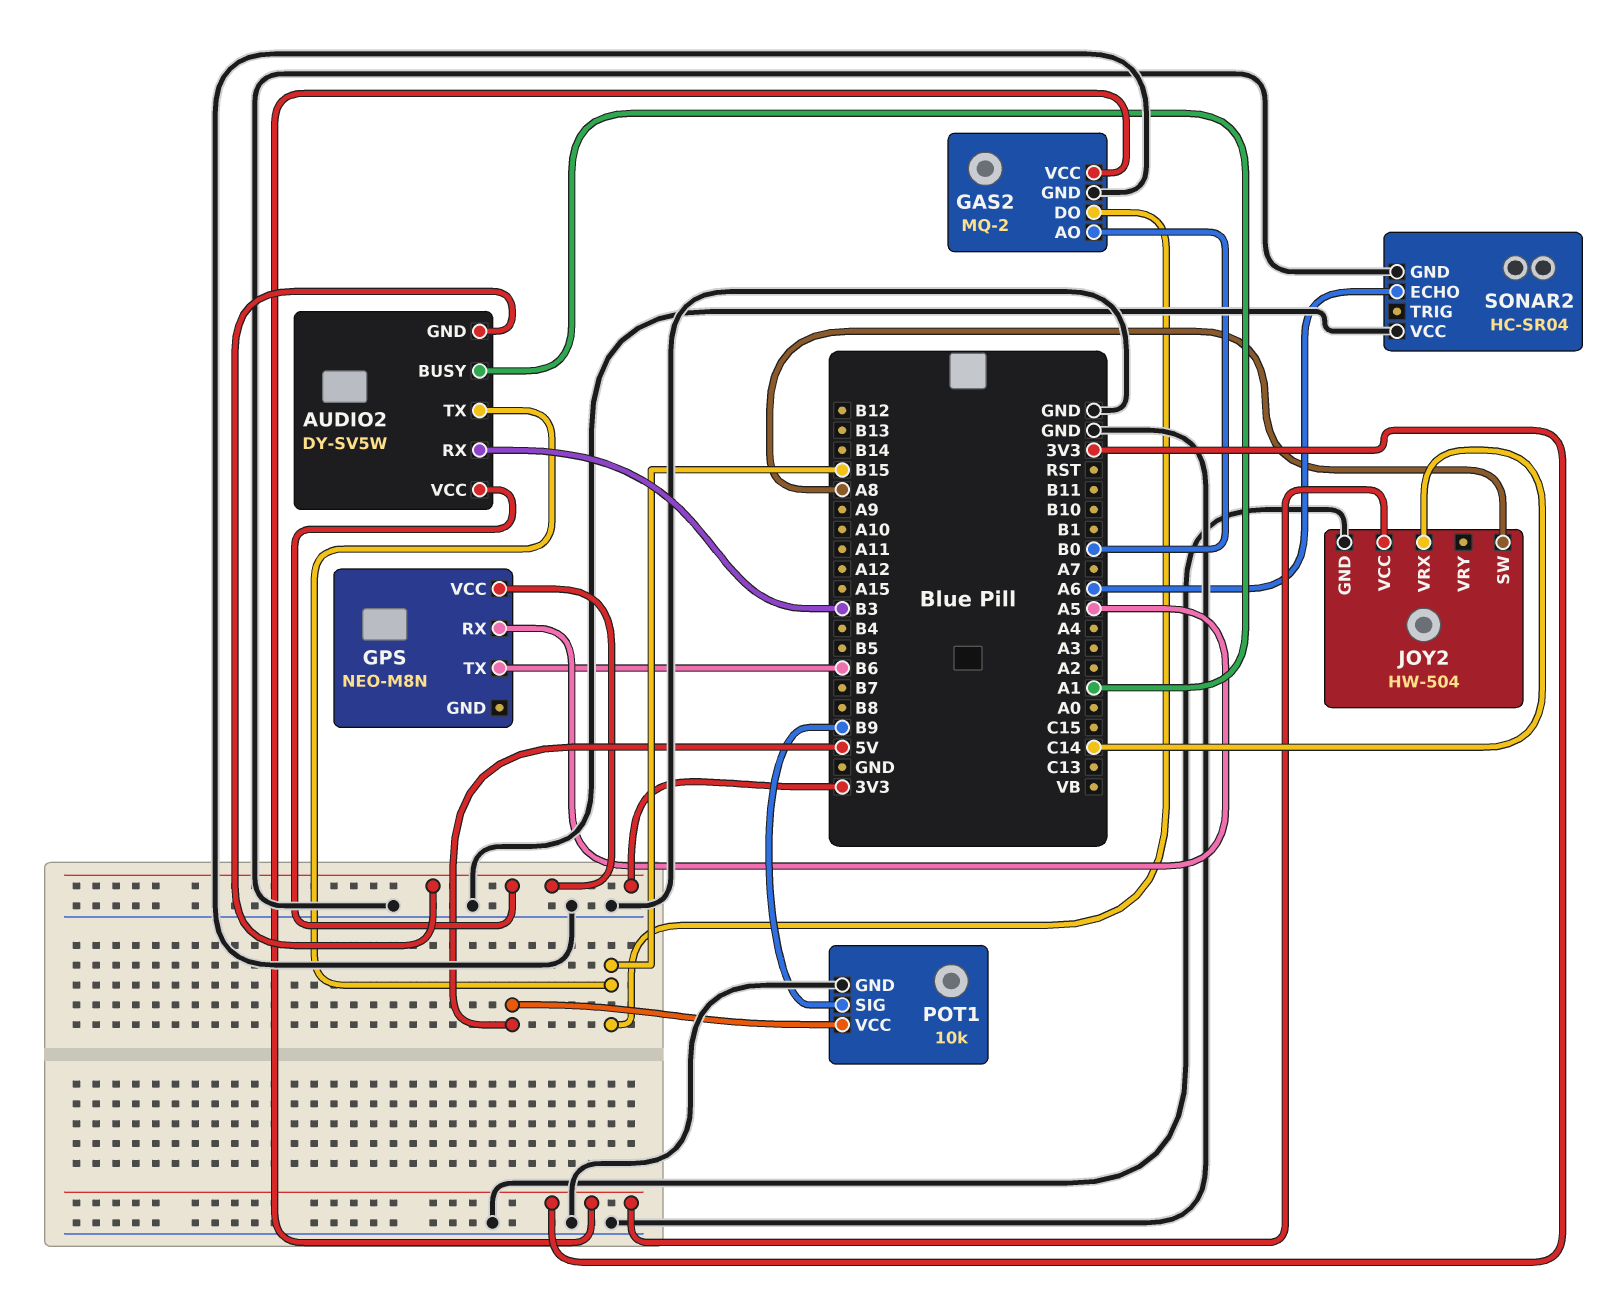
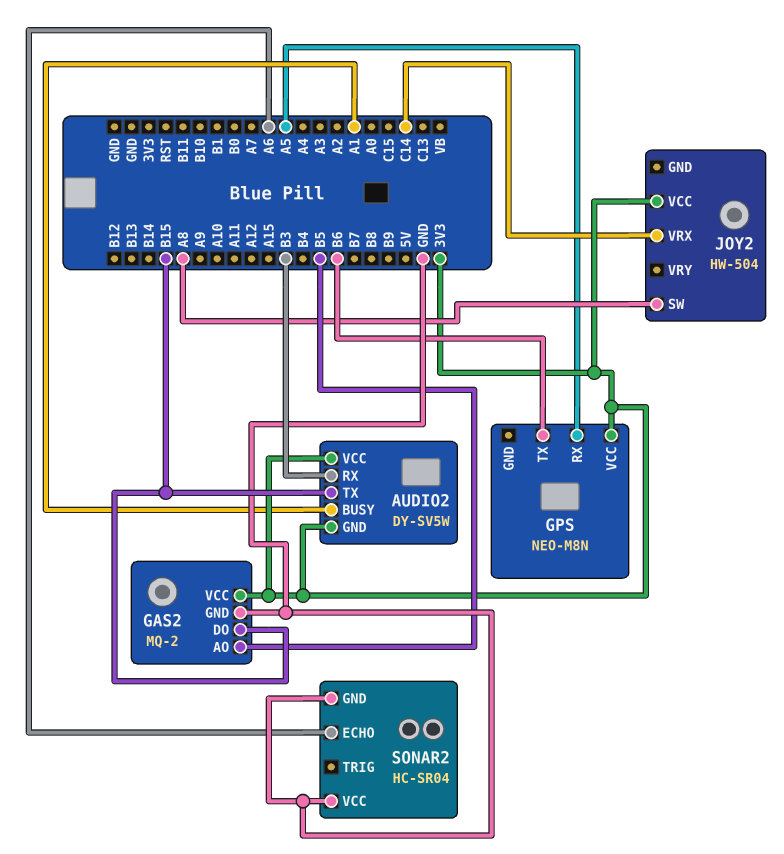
GAS2 pin AO: B0 -> B5
JOY2 pin GND: GND -> none
POT1: 10k -> none
POT1 pin GND: GND -> none
POT1 pin SIG: B9 -> none
POT1 pin VCC: 5V -> none

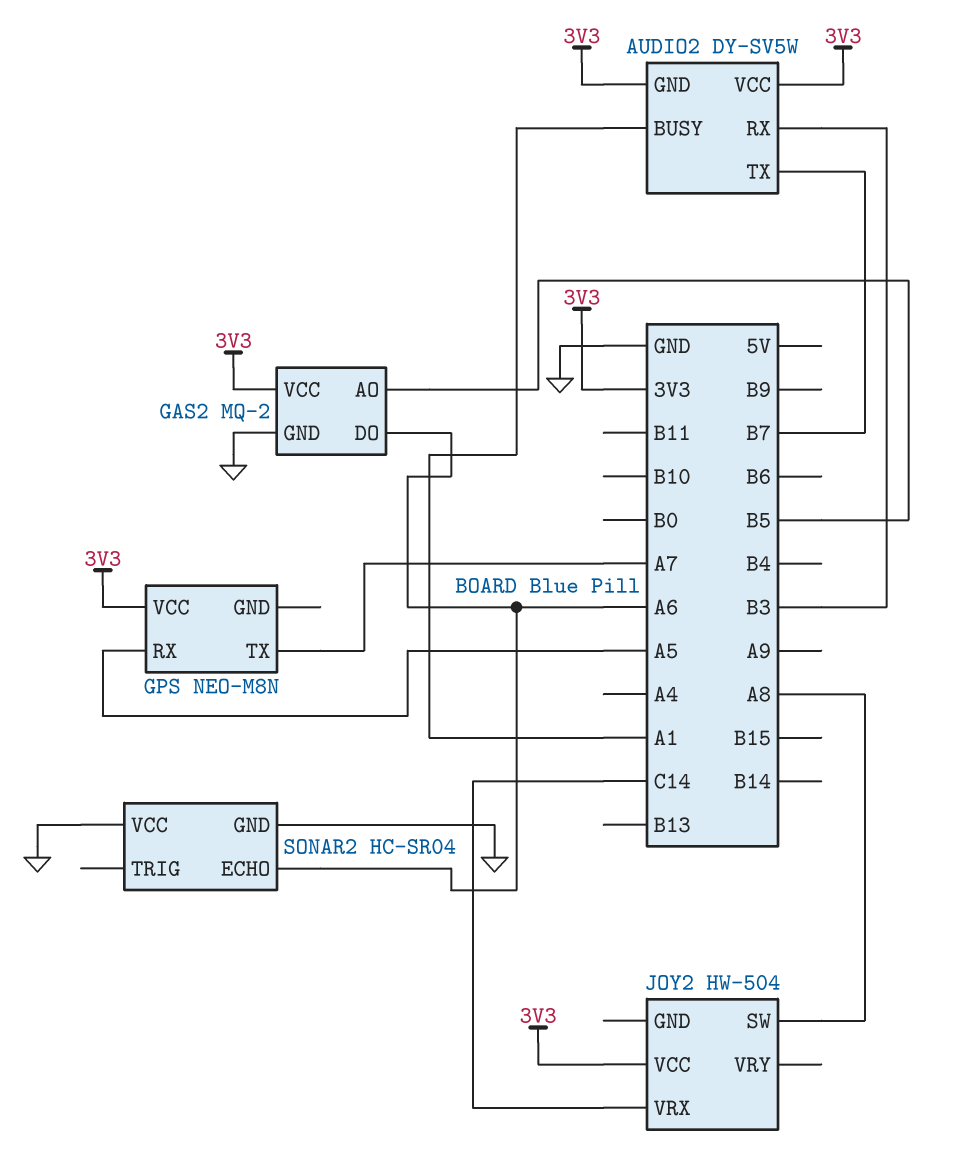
AUDIO2 pin TX: B15 -> B7
GAS2 pin DO: B15 -> A6
GPS pin TX: B6 -> A7

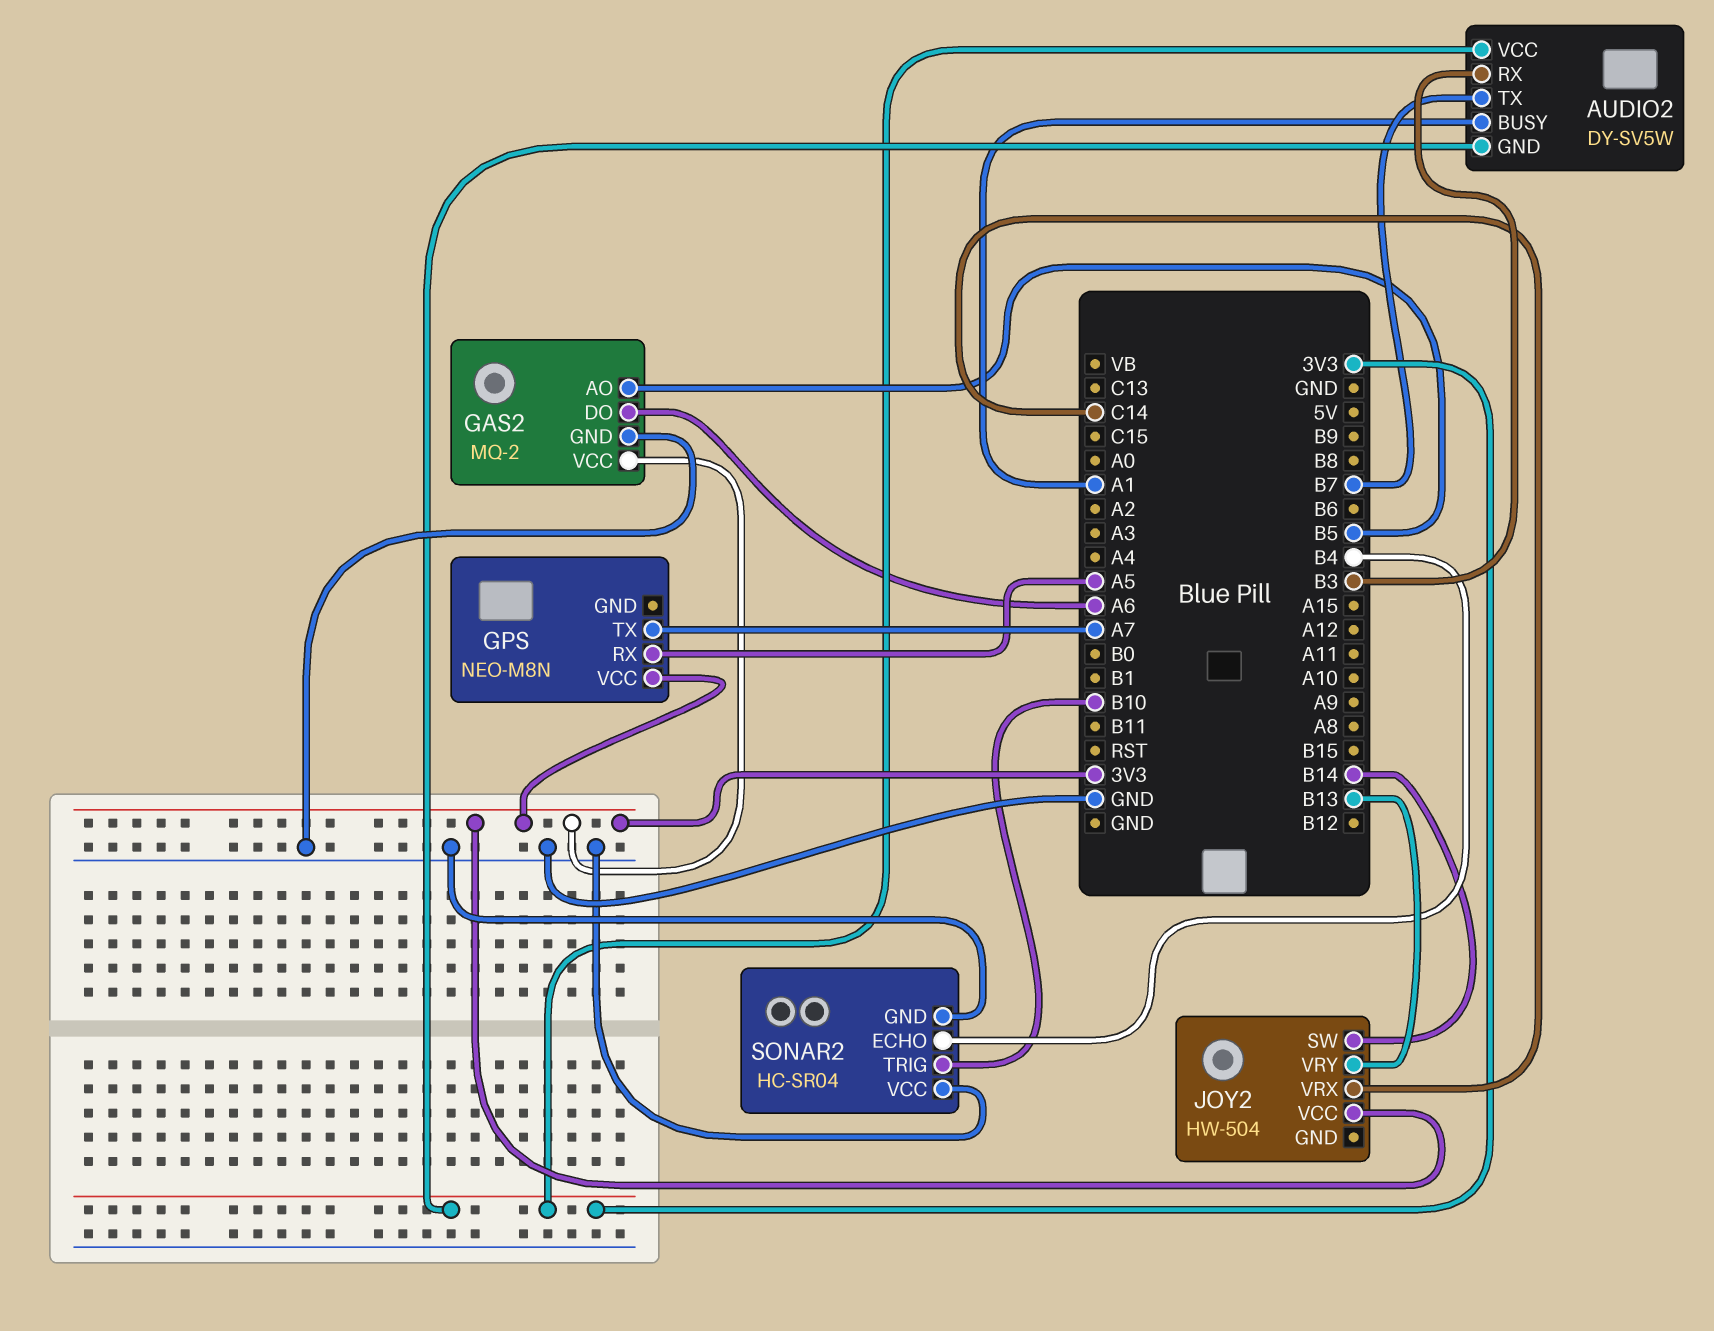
JOY2 pin SW: A8 -> B14
JOY2 pin VRY: none -> B13
SONAR2 pin ECHO: A6 -> B4
SONAR2 pin TRIG: none -> B10

